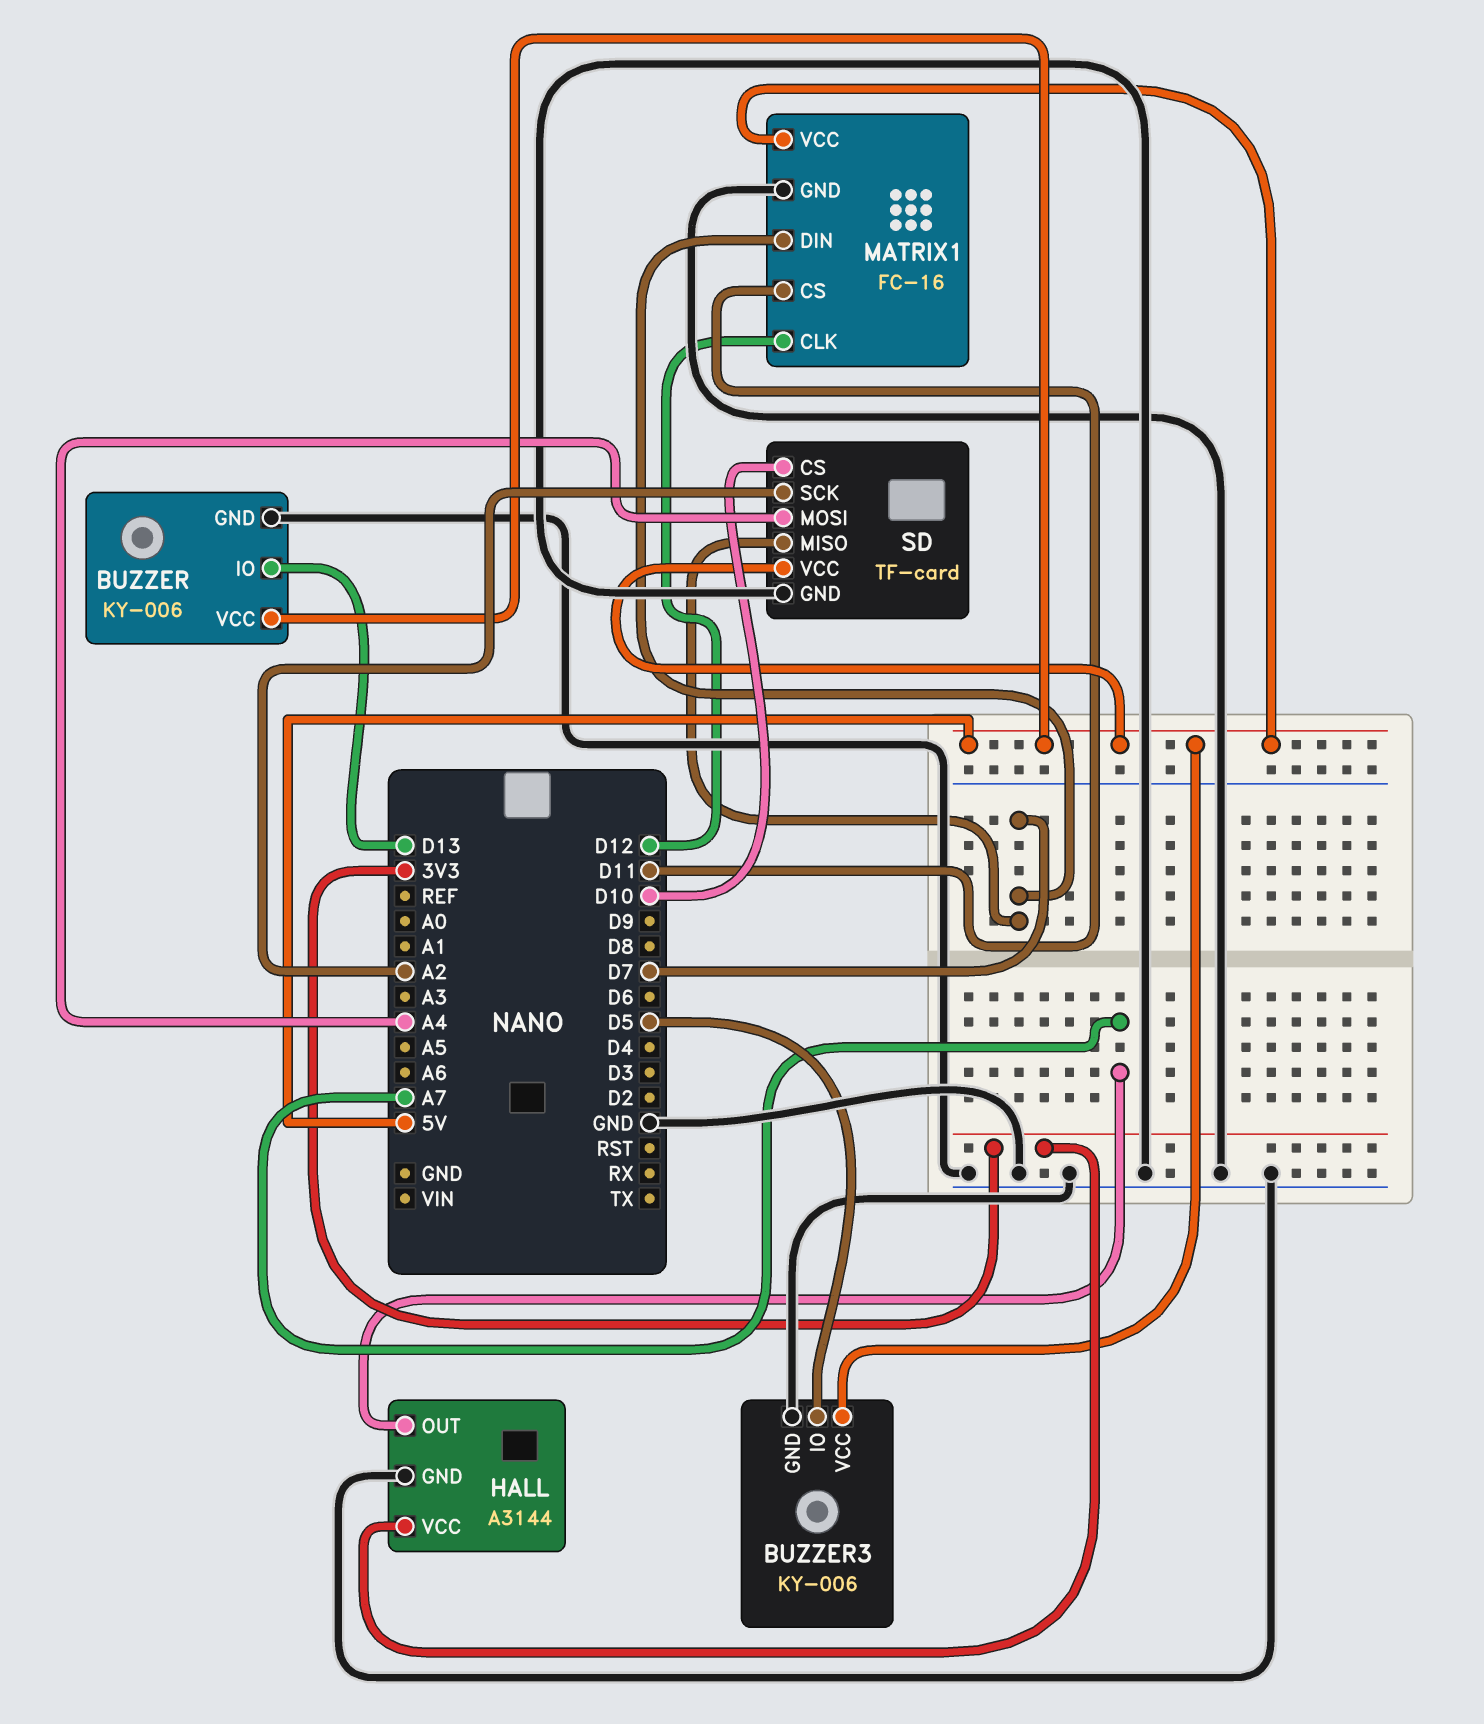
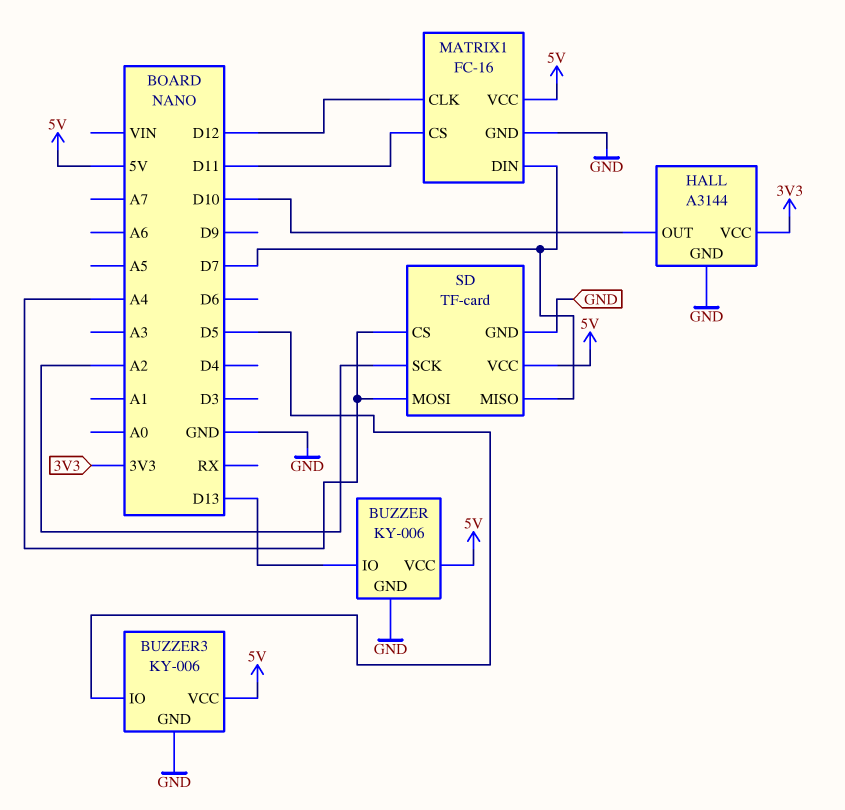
HALL pin OUT: A7 -> D10
SD pin CS: D10 -> A4

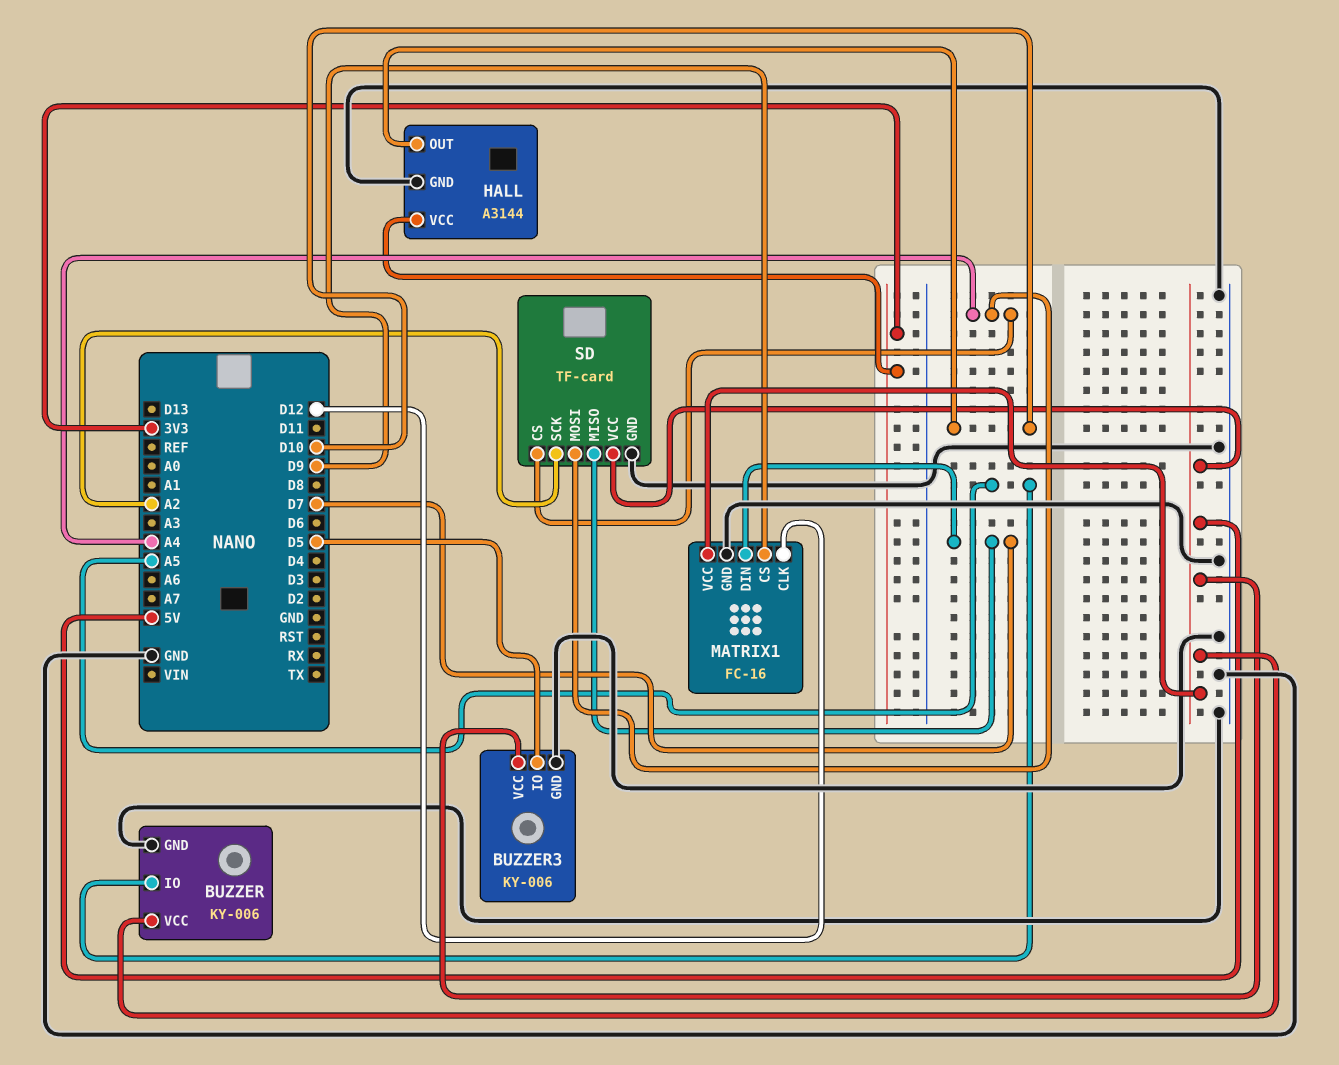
BUZZER pin IO: D13 -> A5
MATRIX1 pin CS: D11 -> D9

